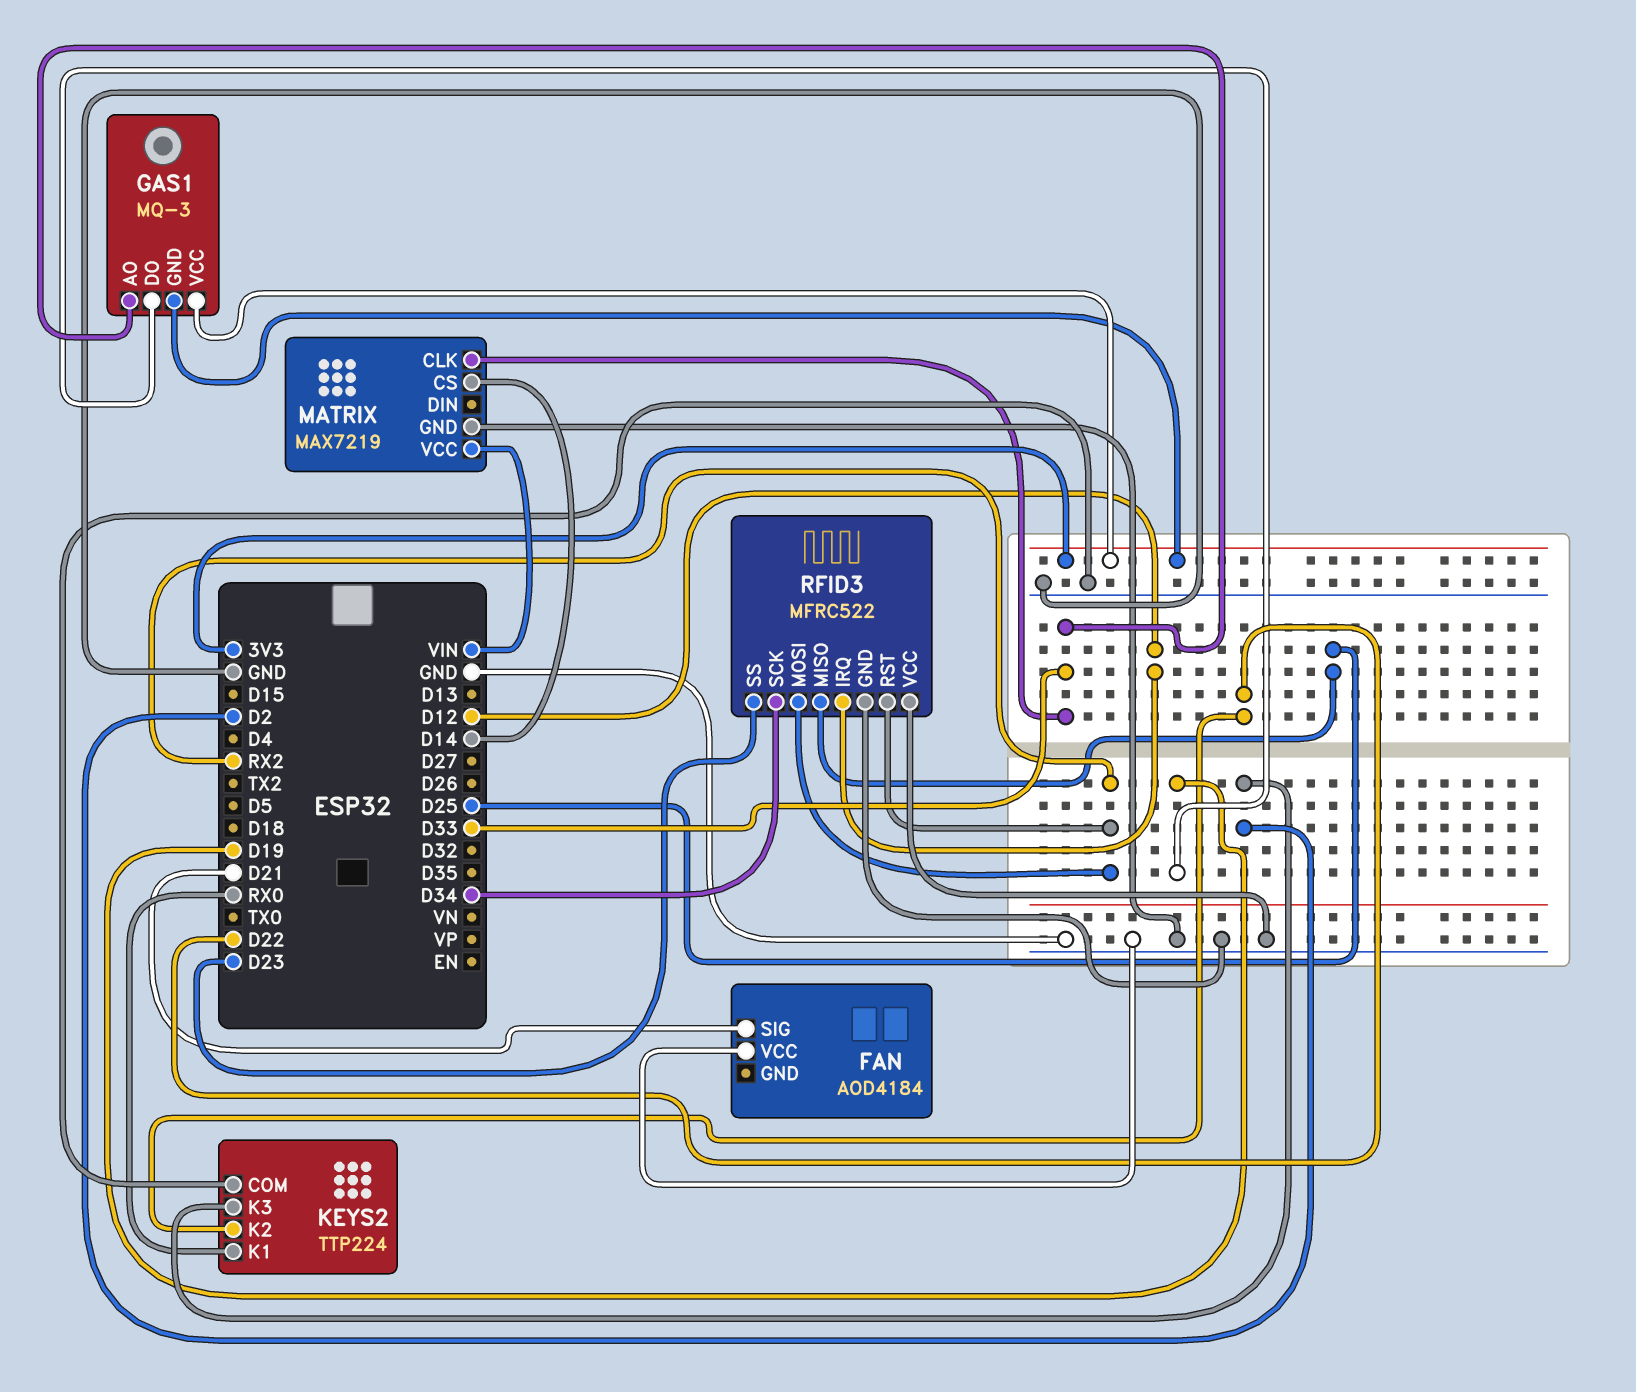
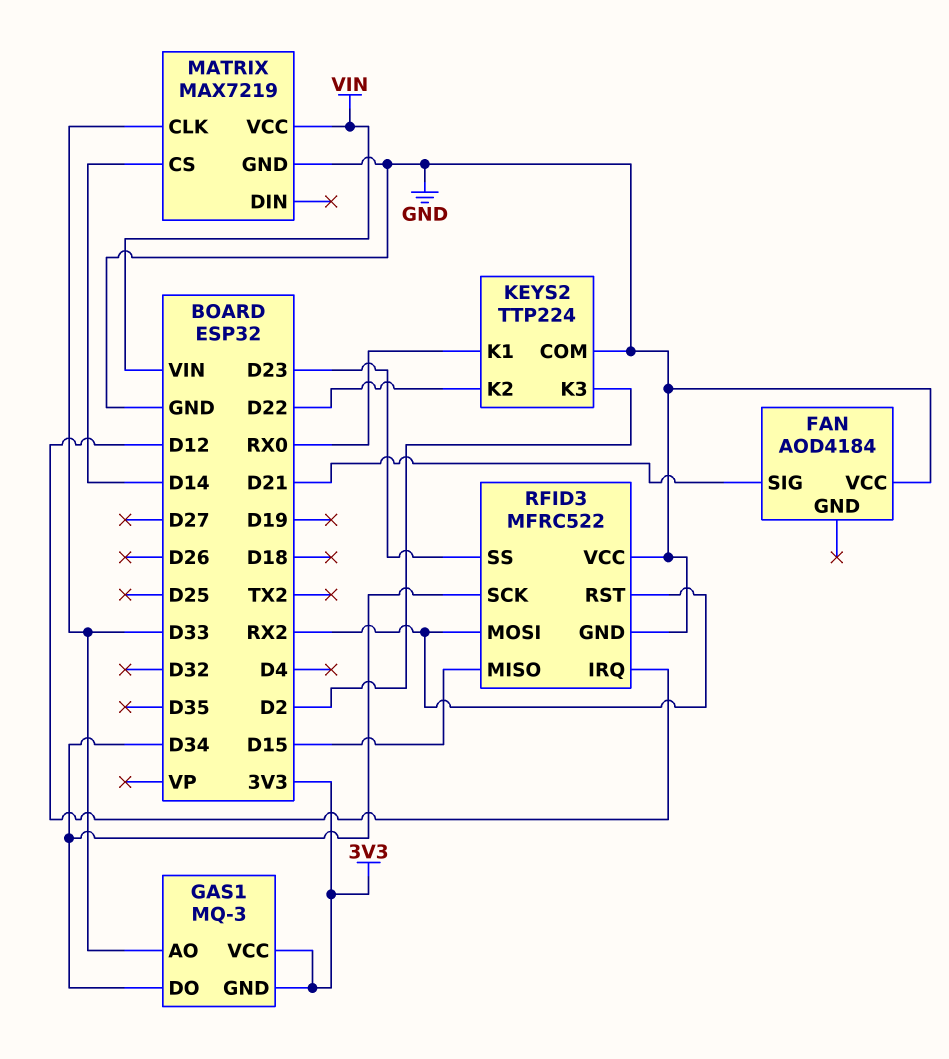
GAS1 pin DO: D19 -> D34
RFID3 pin MISO: D25 -> D15

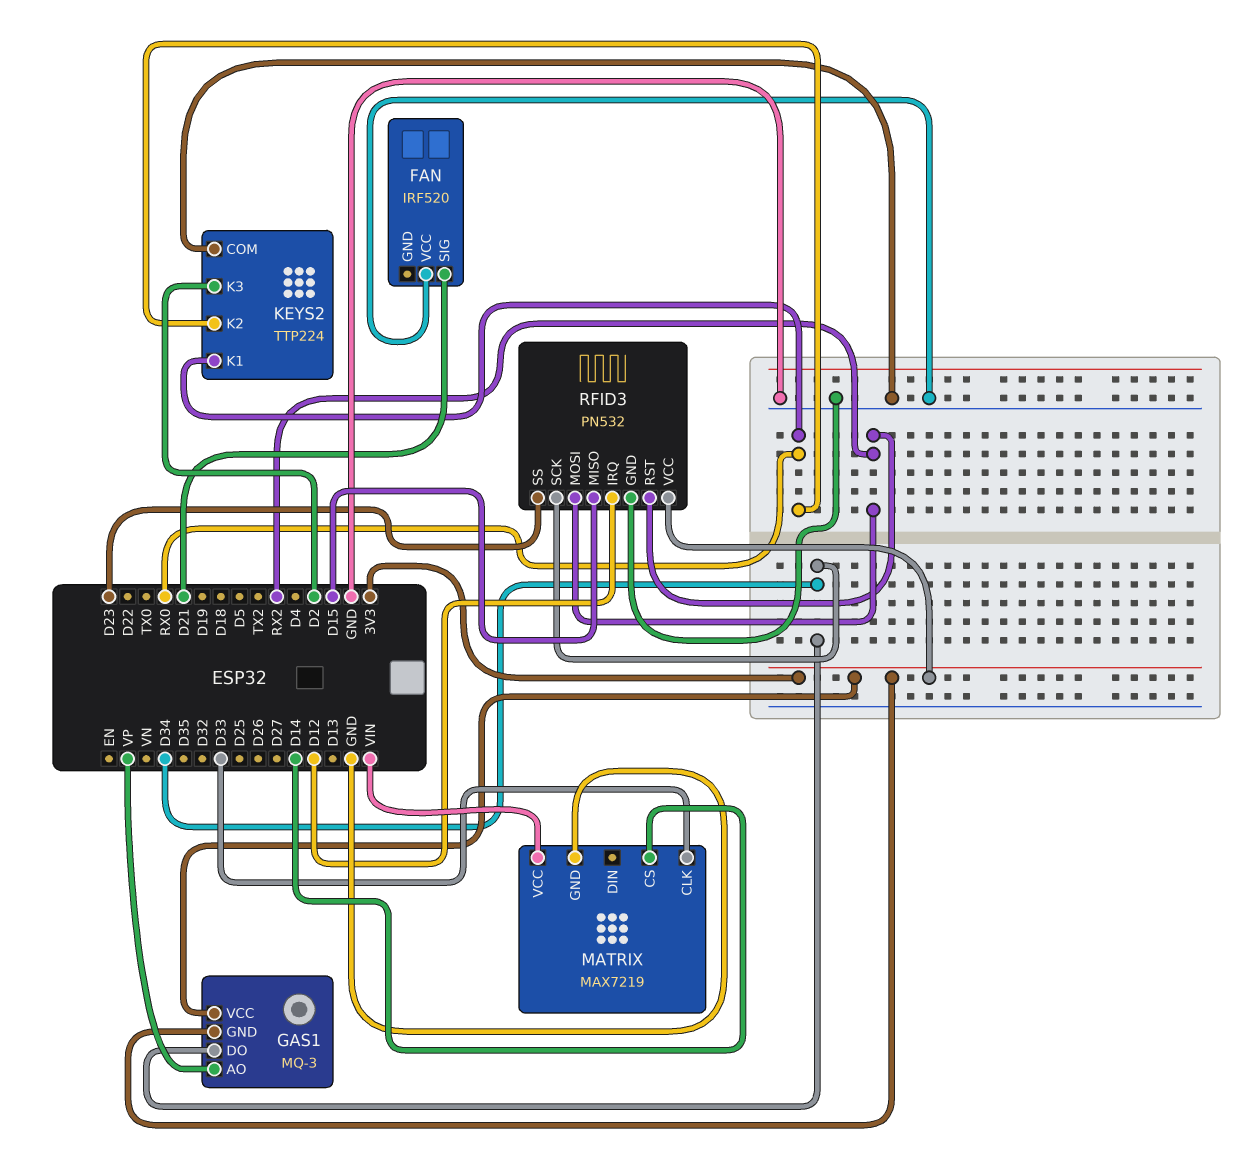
FAN: AOD4184 -> IRF520
GAS1 pin AO: D33 -> VP
KEYS2 pin K2: D22 -> RX0
RFID3: MFRC522 -> PN532
RFID3 pin VCC: GND -> 3V3

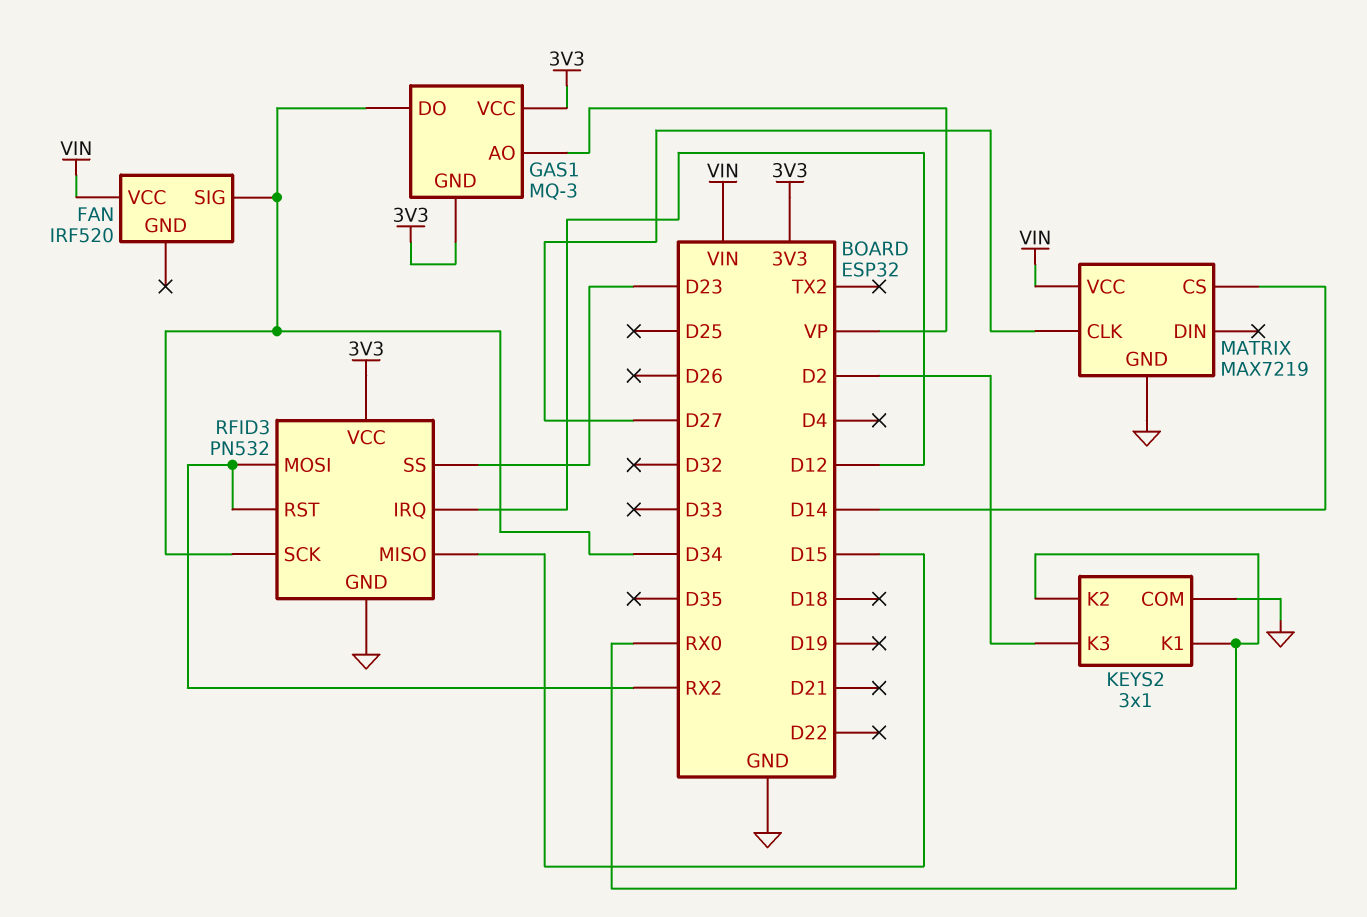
FAN pin SIG: D21 -> D34
FAN pin VCC: GND -> VIN
KEYS2: TTP224 -> 3x1
MATRIX pin CLK: D33 -> D27

